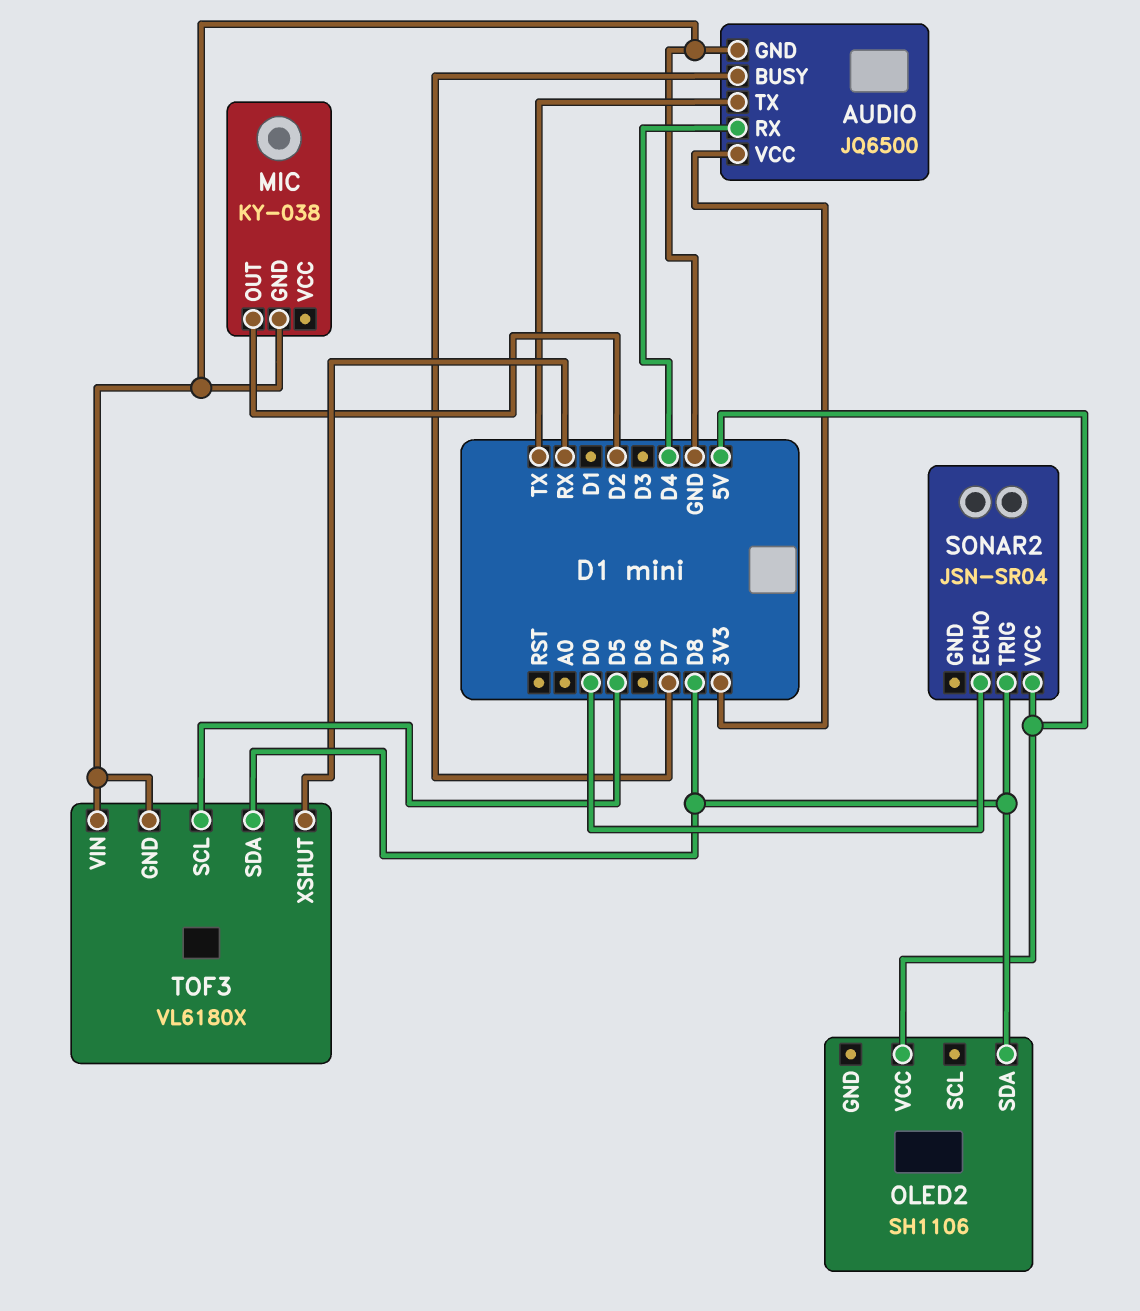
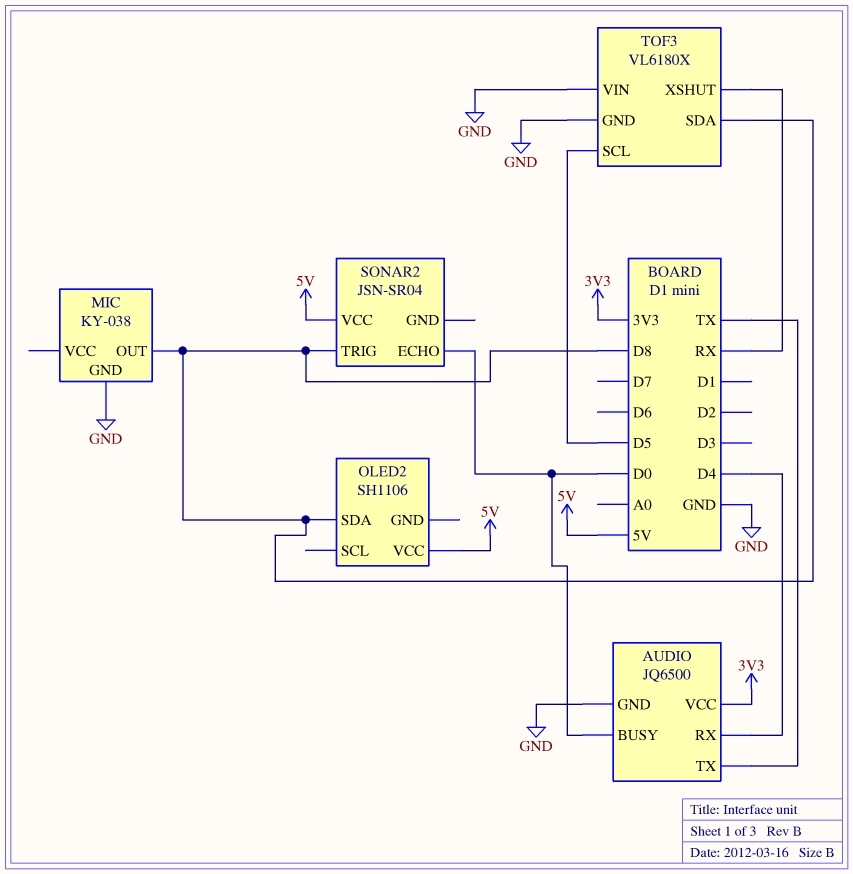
AUDIO pin BUSY: D7 -> D0
MIC pin OUT: D2 -> D8

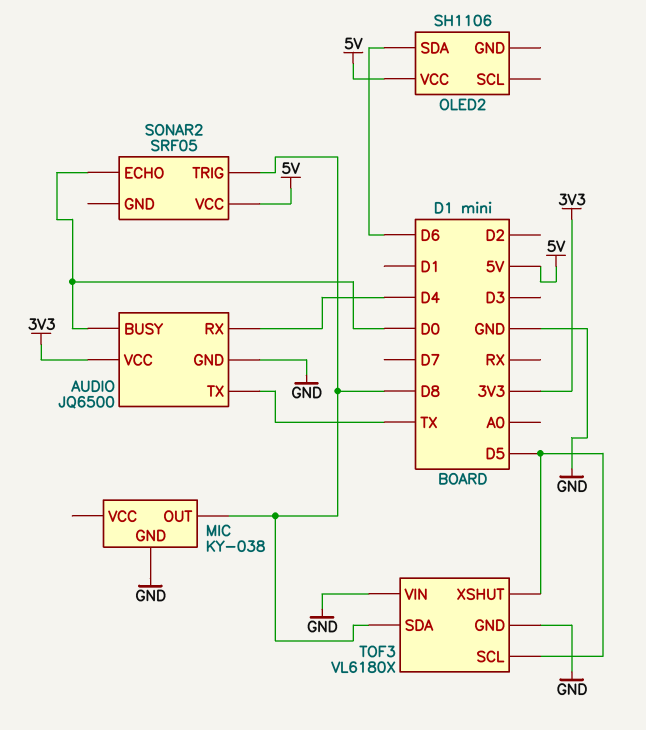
OLED2 pin SDA: D8 -> D6
SONAR2: JSN-SR04 -> SRF05
TOF3 pin XSHUT: RX -> D5

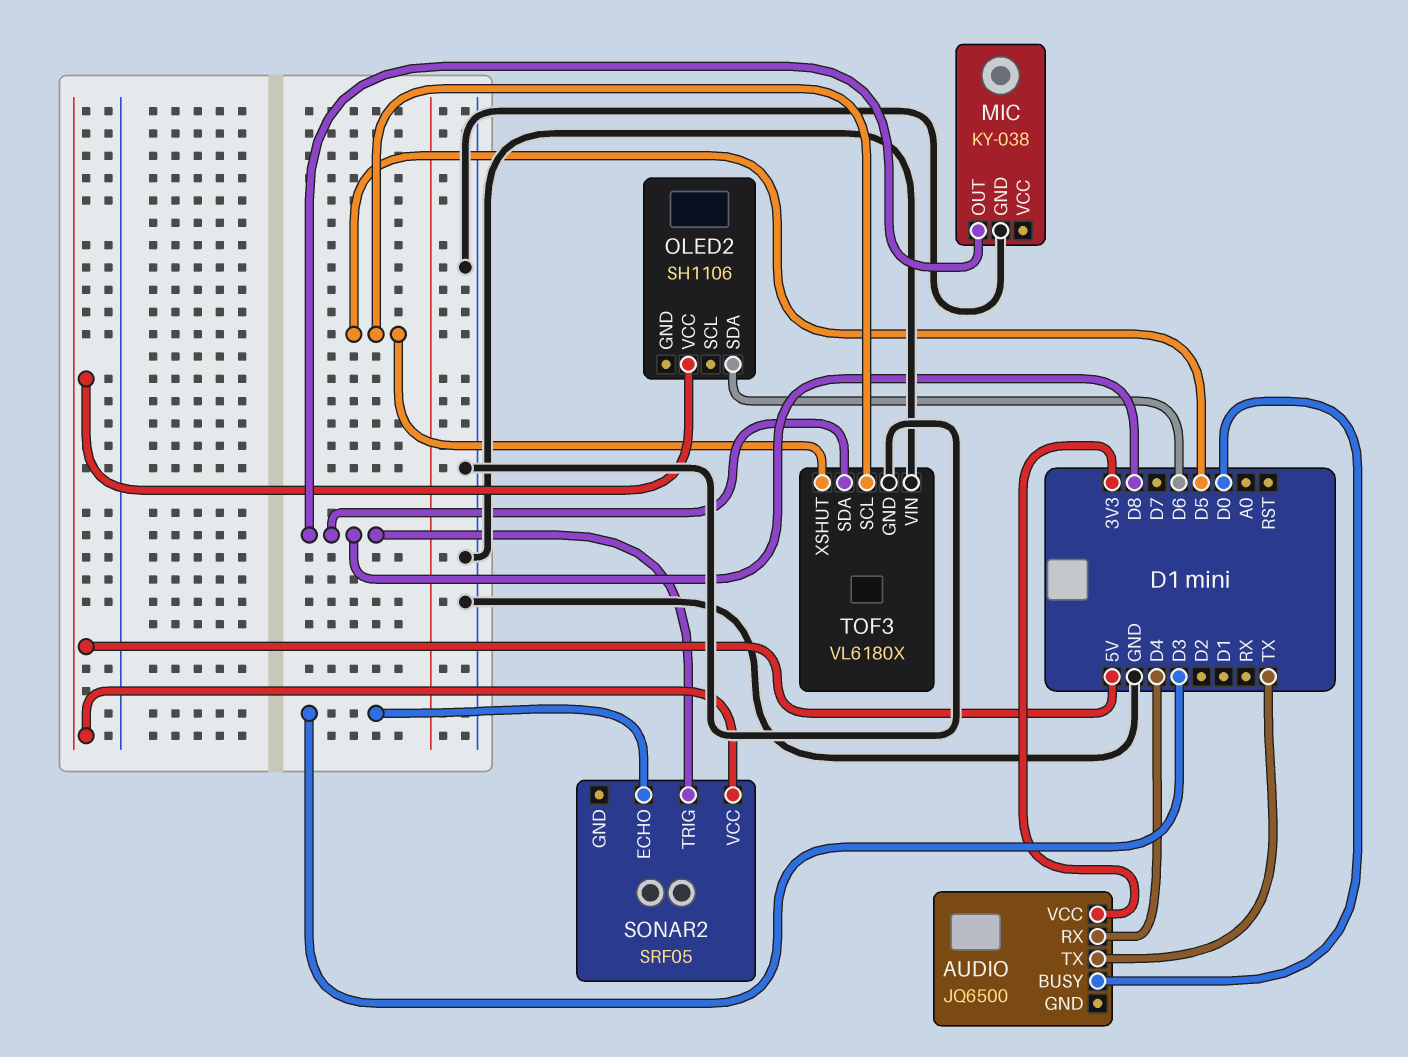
AUDIO pin GND: GND -> none
SONAR2 pin ECHO: D0 -> D3

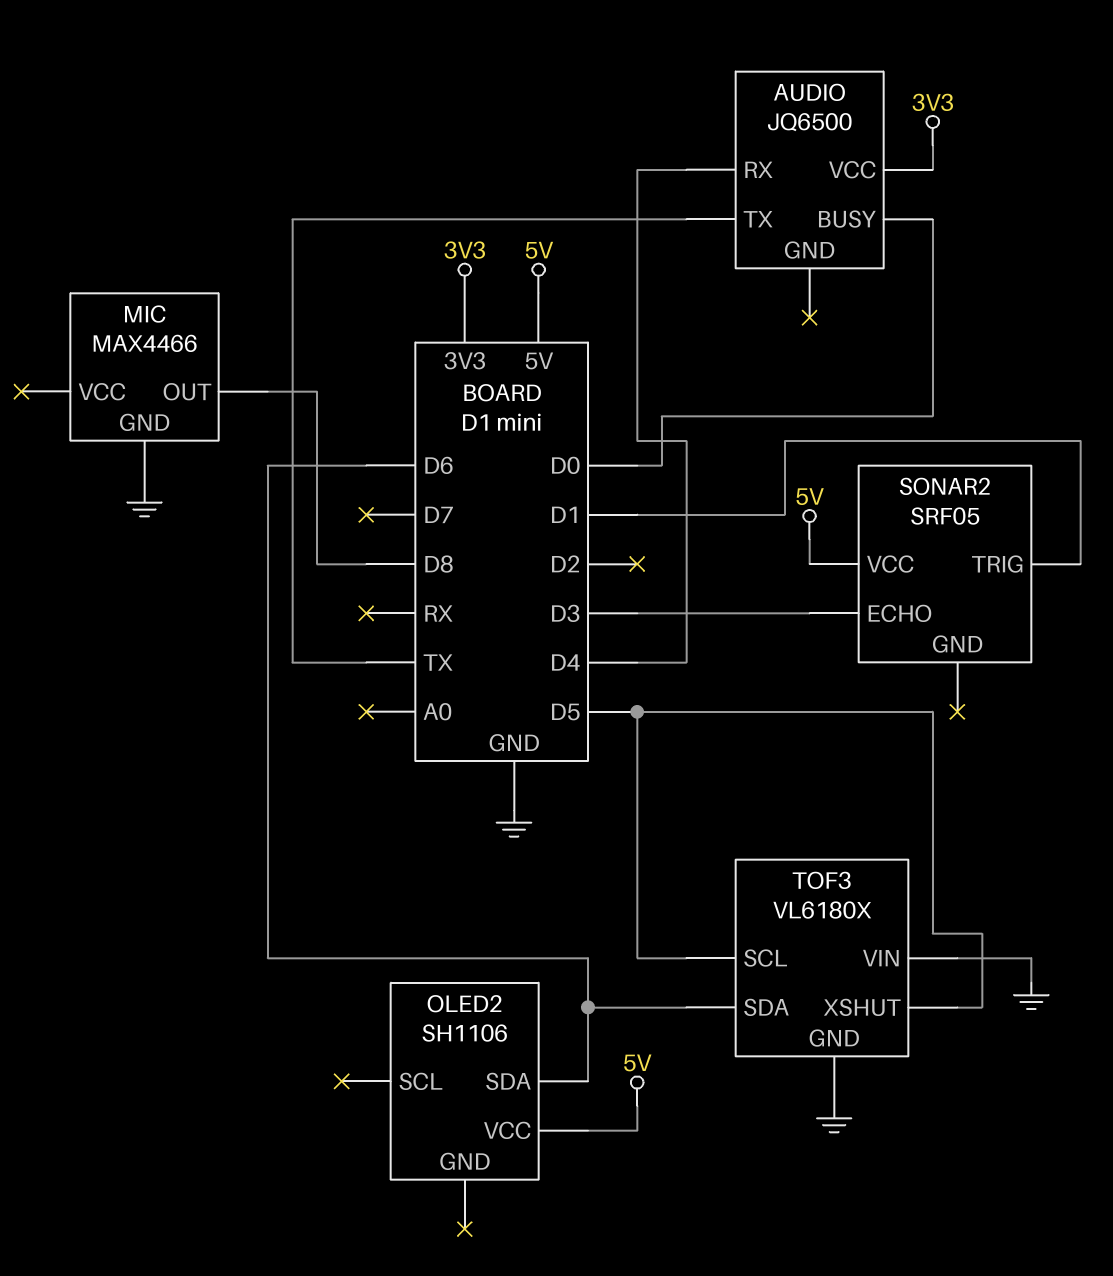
MIC: KY-038 -> MAX4466
SONAR2 pin TRIG: D8 -> D1
TOF3 pin SDA: D8 -> D6

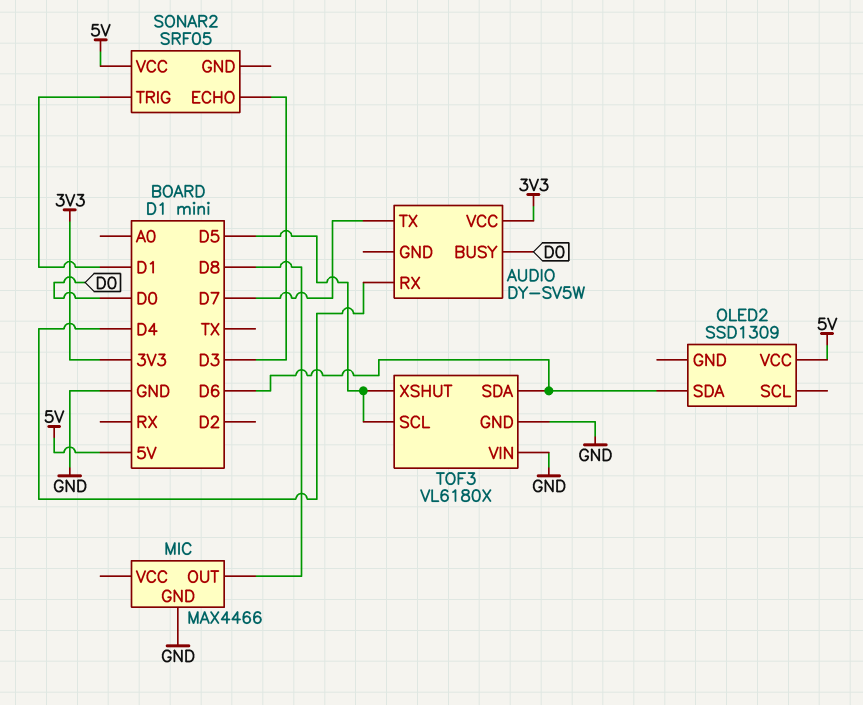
AUDIO: JQ6500 -> DY-SV5W
AUDIO pin TX: TX -> D7
OLED2: SH1106 -> SSD1309

